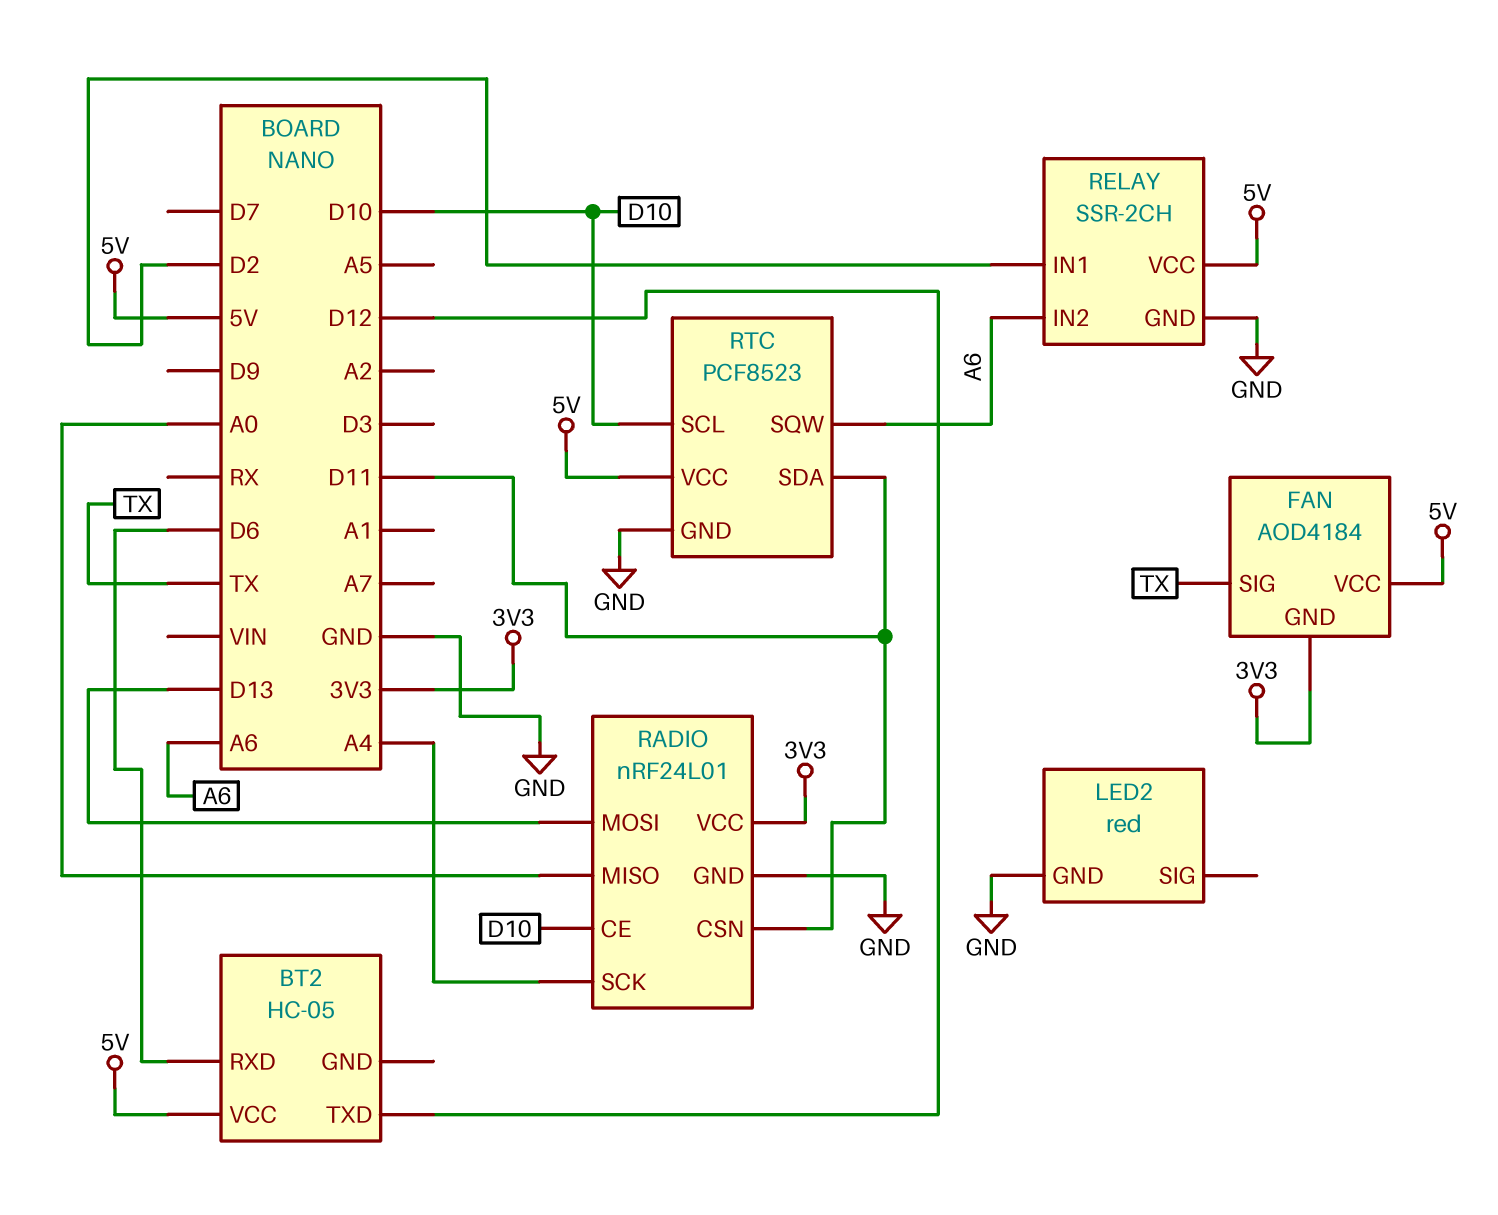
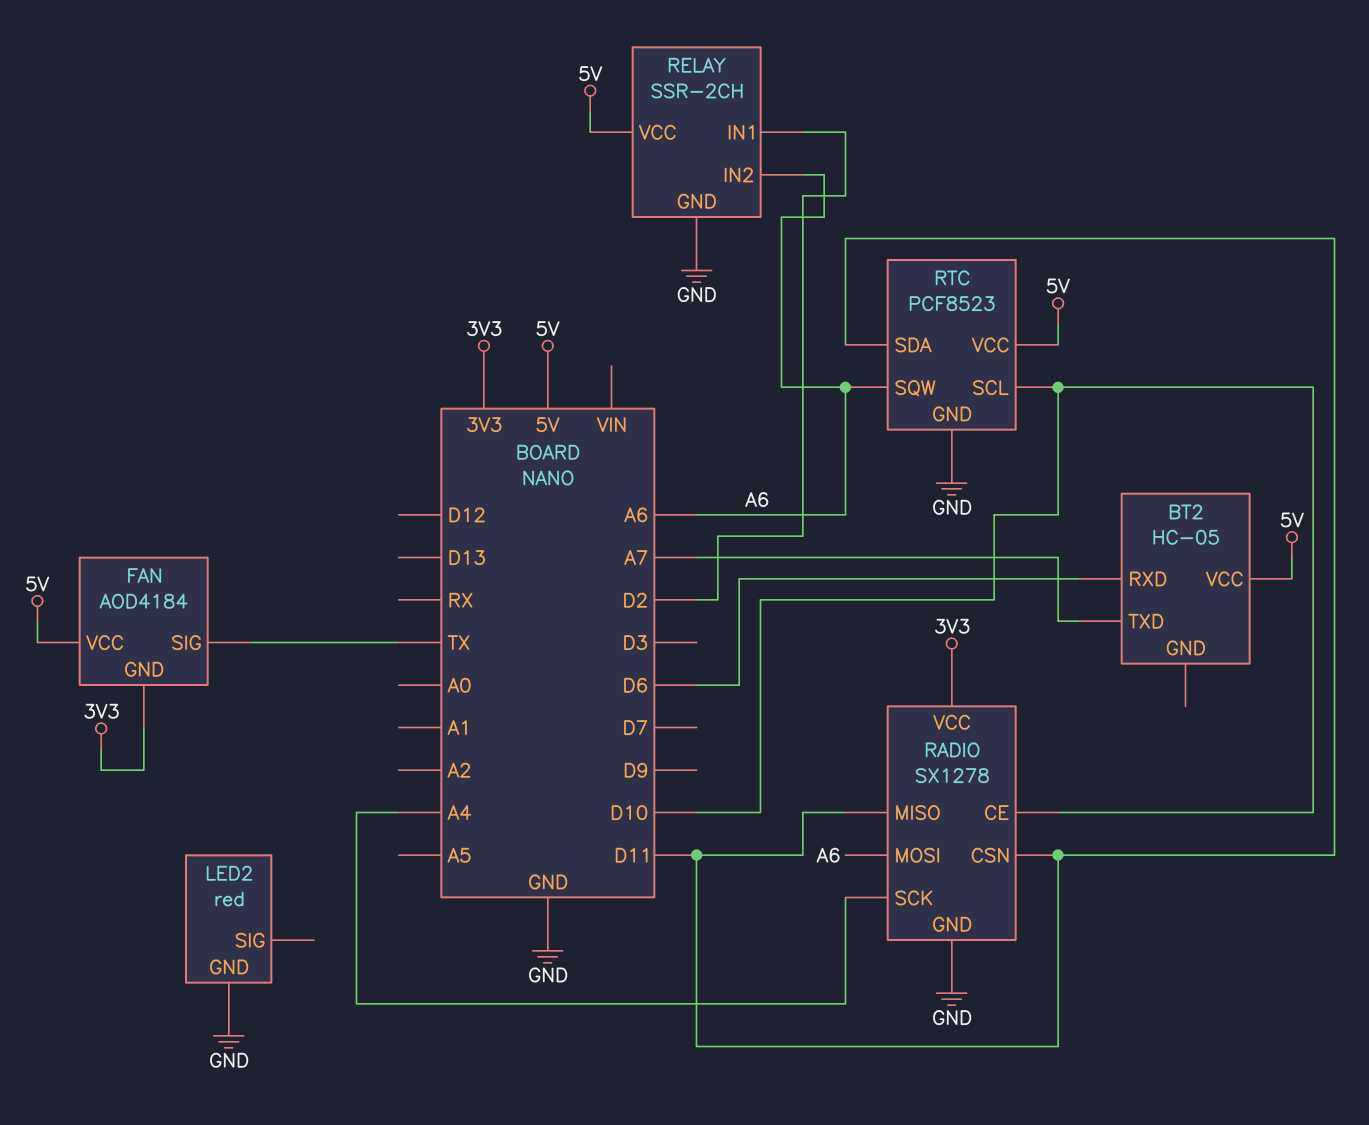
BT2 pin TXD: D12 -> A7
RADIO: nRF24L01 -> SX1278
RADIO pin MISO: A0 -> D11
RADIO pin MOSI: D13 -> A6

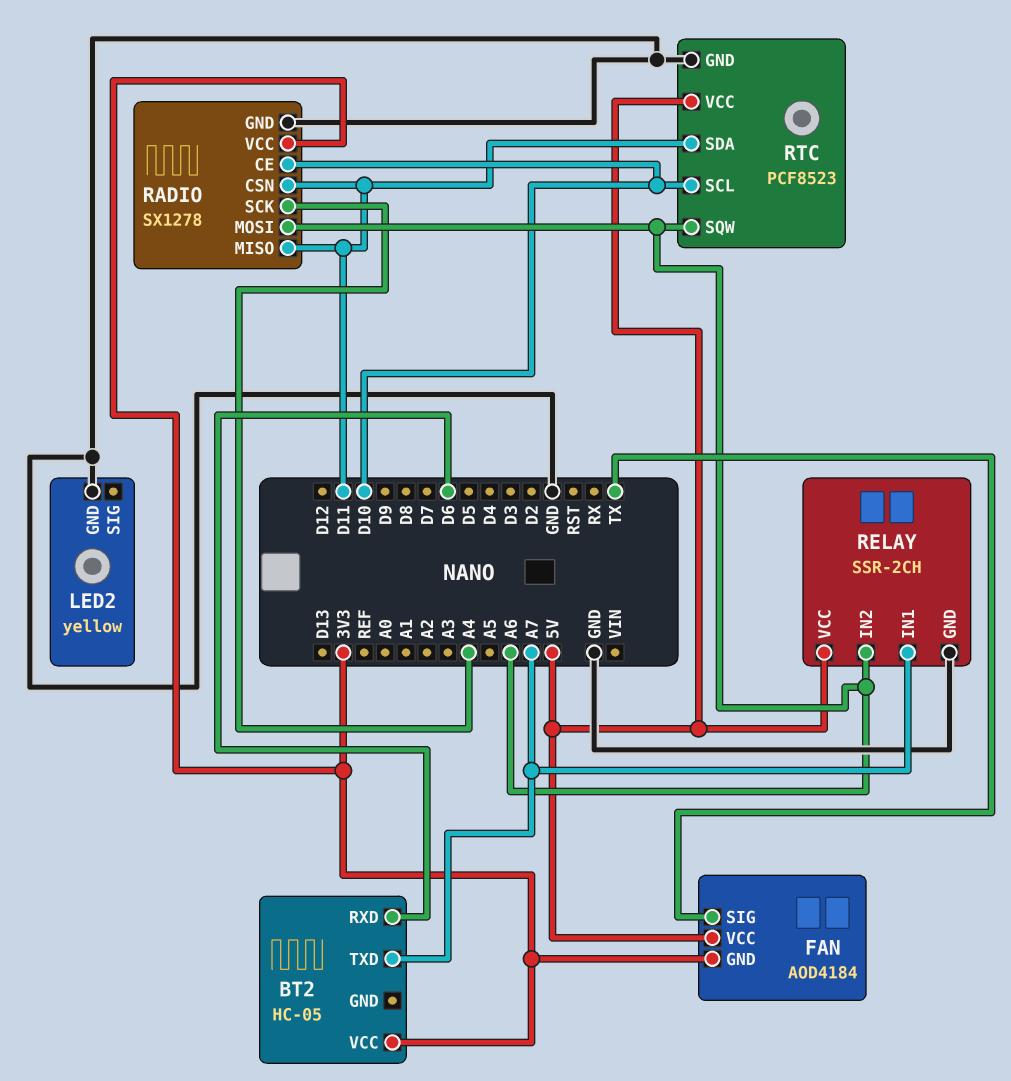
BT2 pin VCC: 5V -> 3V3
LED2: red -> yellow
RELAY pin IN1: D2 -> A7

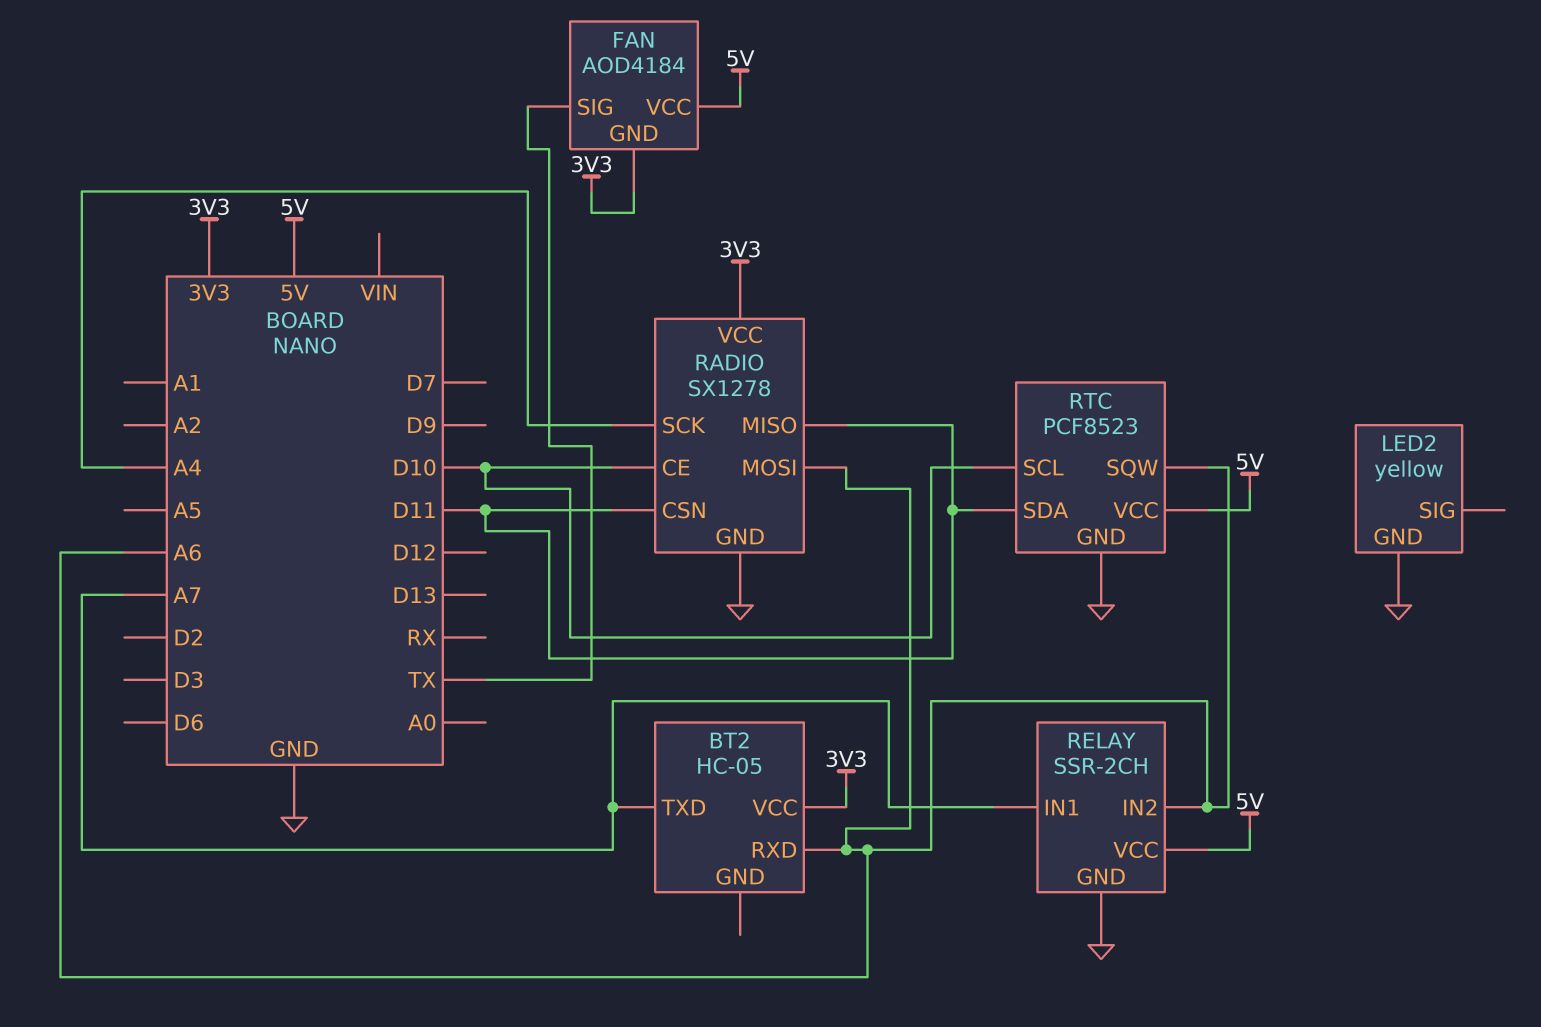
BT2 pin RXD: D6 -> A6

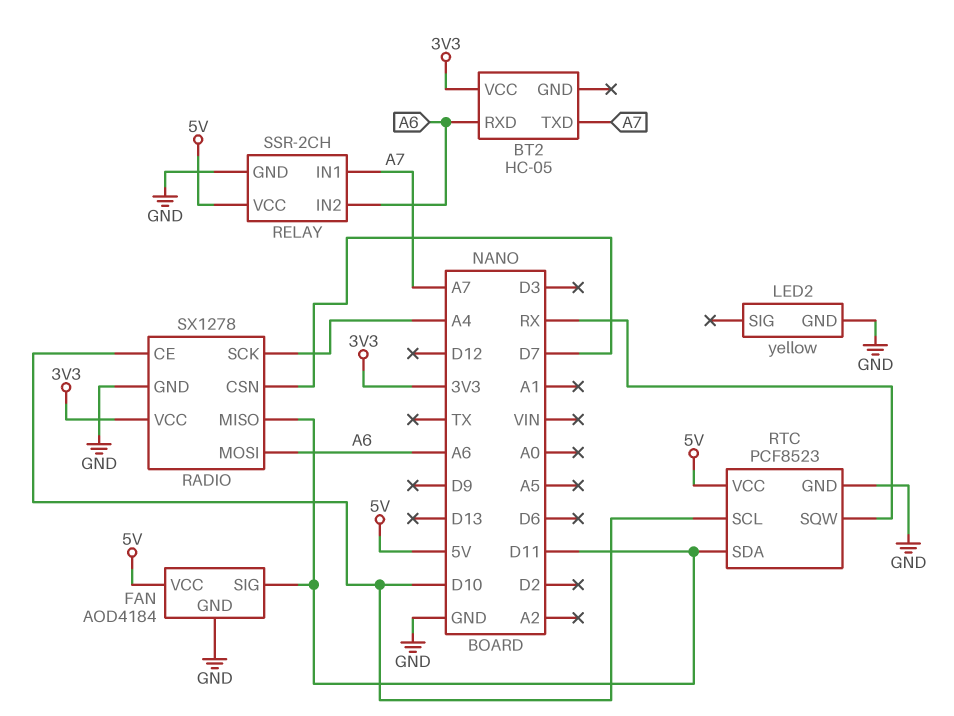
FAN pin GND: 3V3 -> GND
FAN pin SIG: TX -> D11
RADIO pin CSN: D11 -> D7
RTC pin SQW: A6 -> RX

